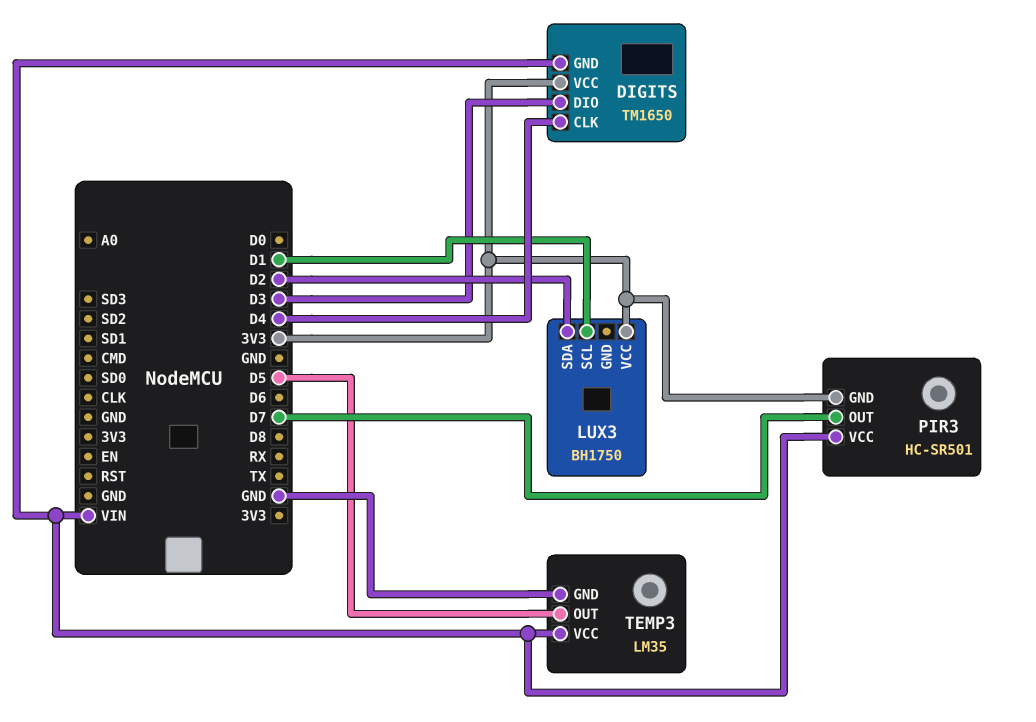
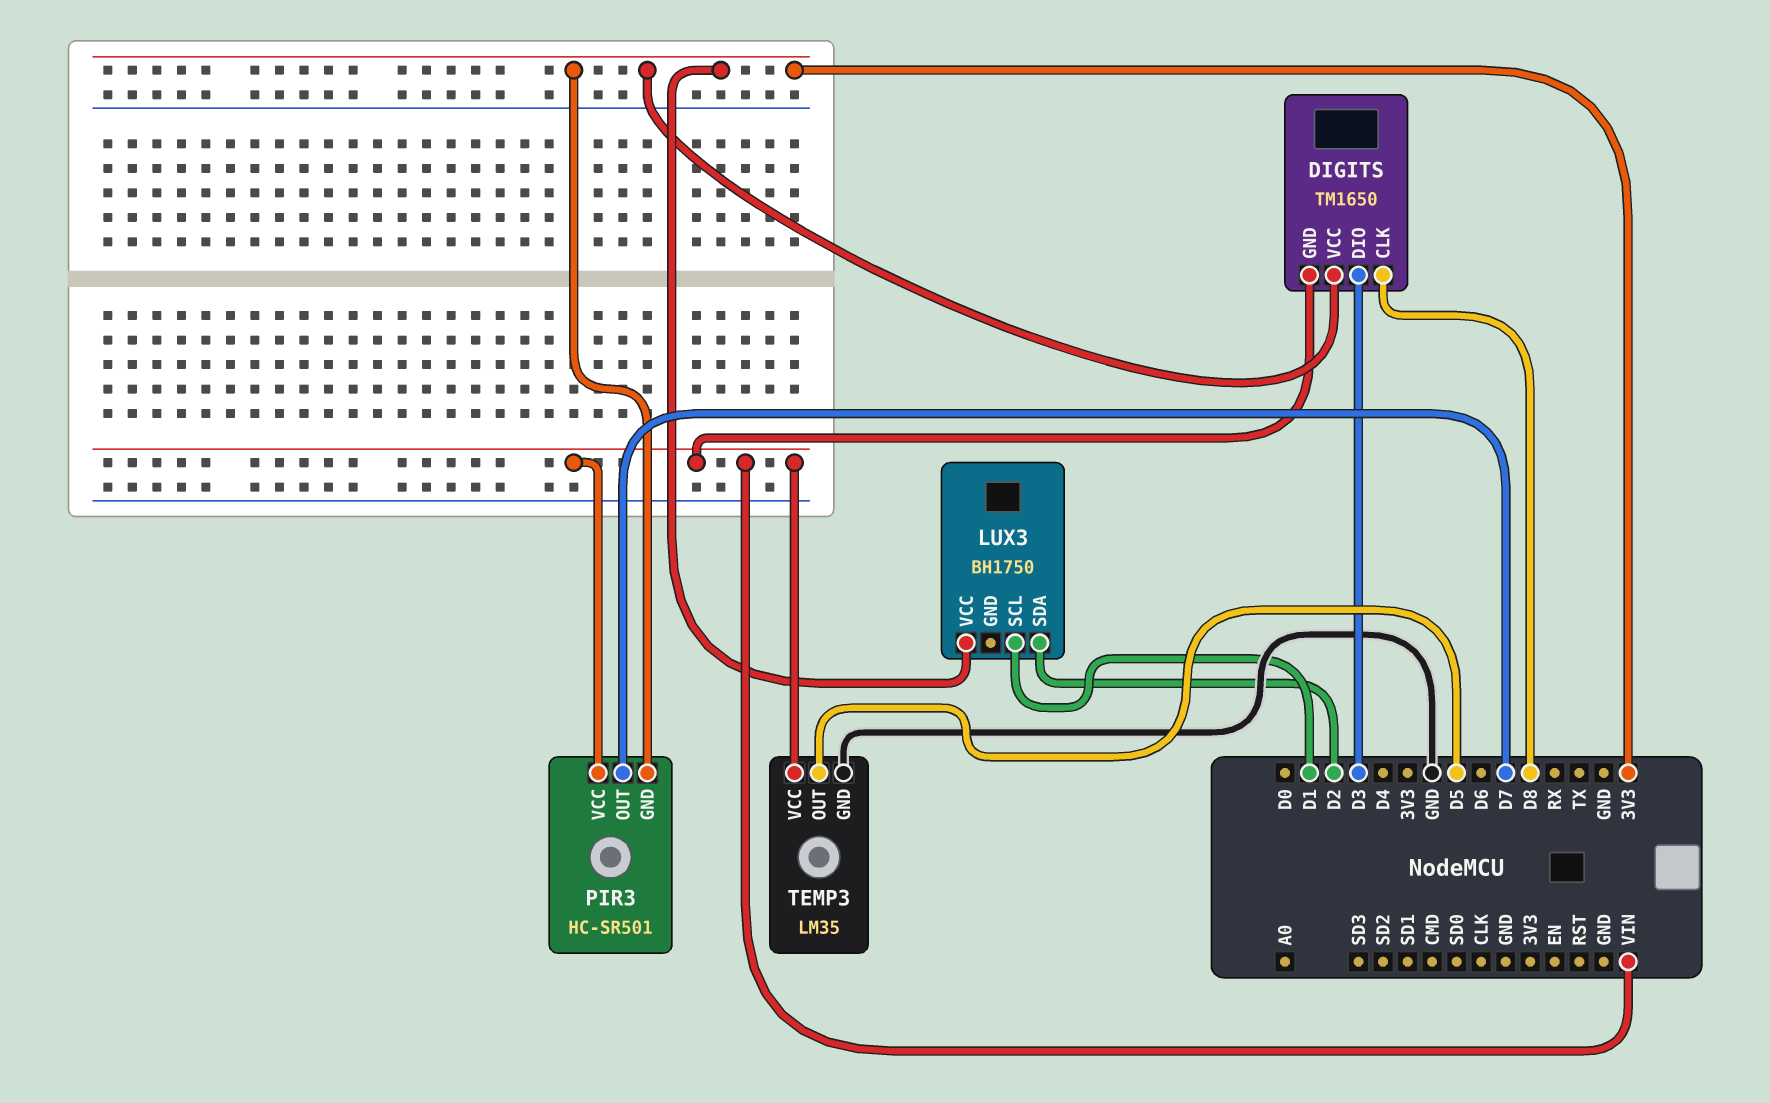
DIGITS pin CLK: D4 -> D8

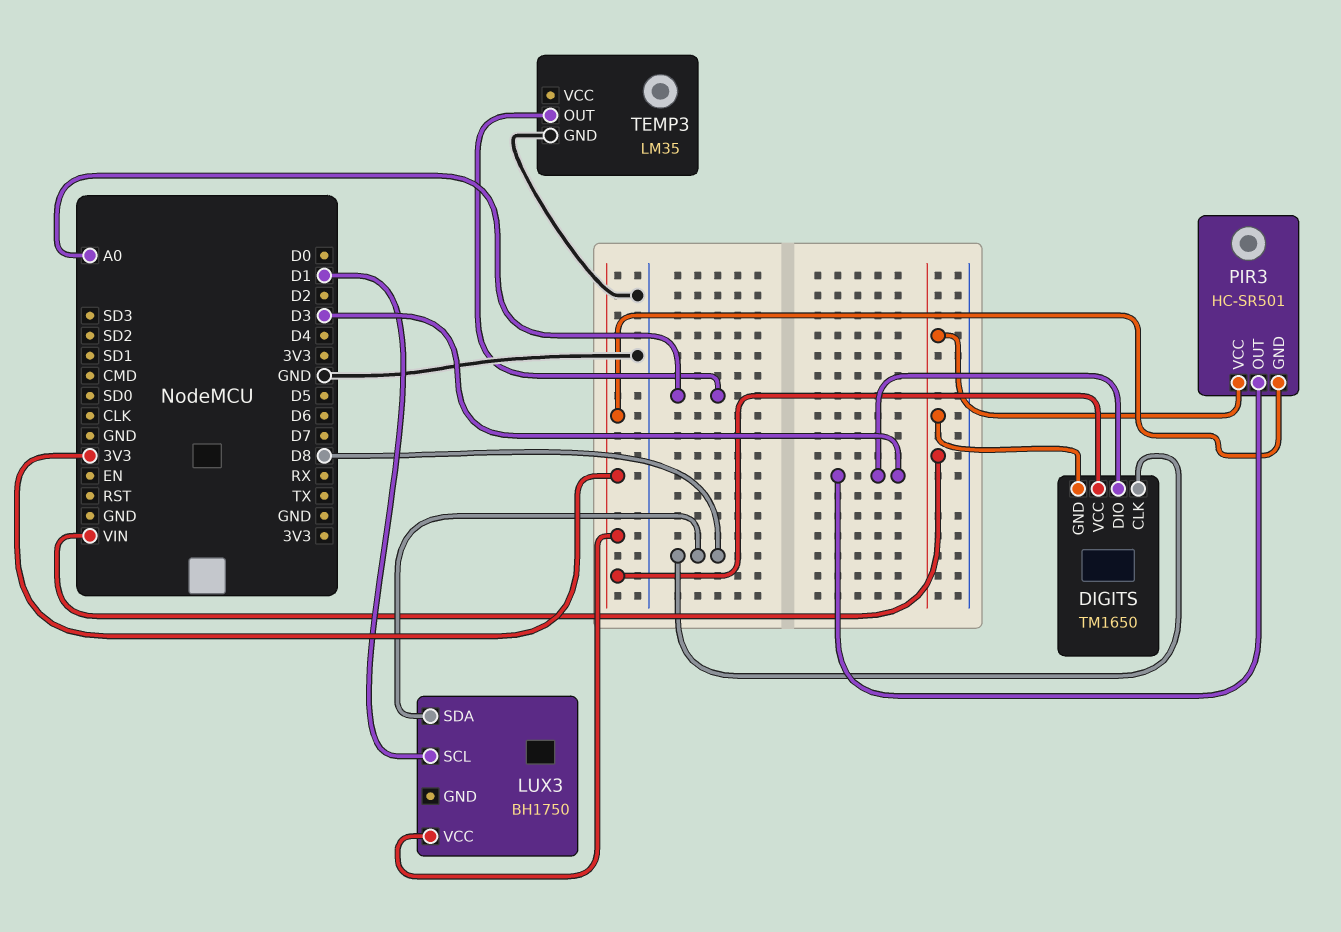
LUX3 pin SDA: D2 -> D8
PIR3 pin OUT: D7 -> D3
TEMP3 pin OUT: D5 -> A0
TEMP3 pin VCC: VIN -> none

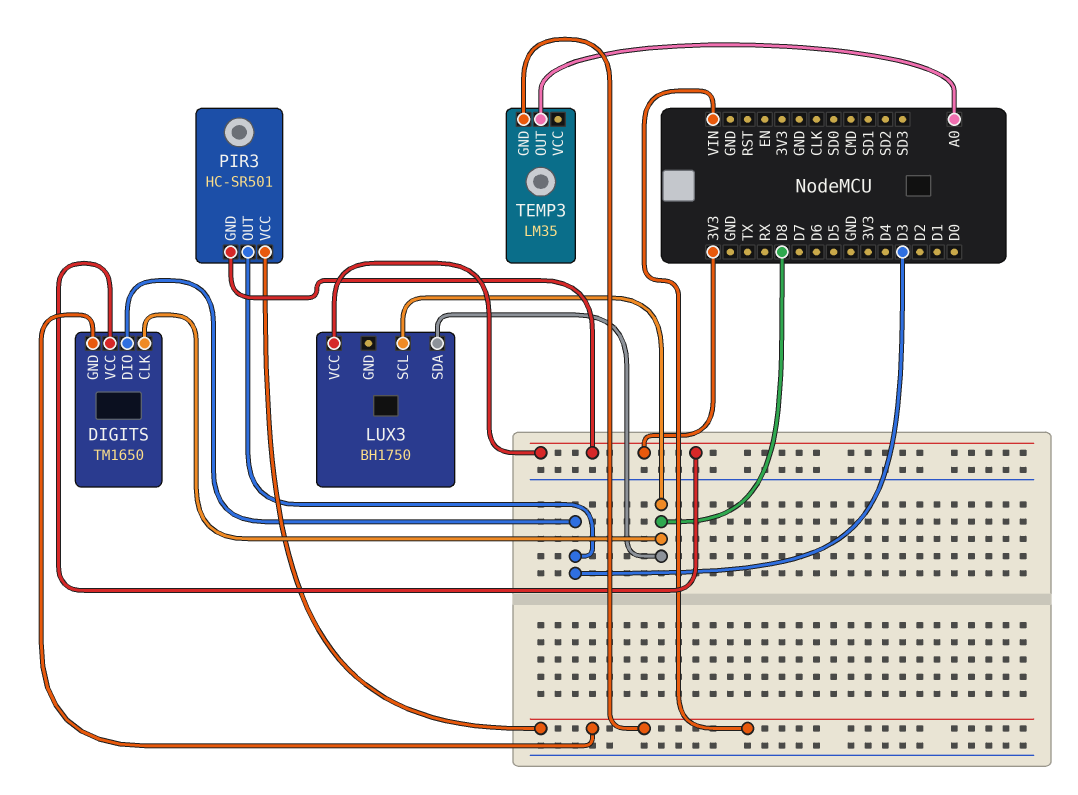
LUX3 pin SCL: D1 -> D8
TEMP3 pin GND: GND -> VIN

